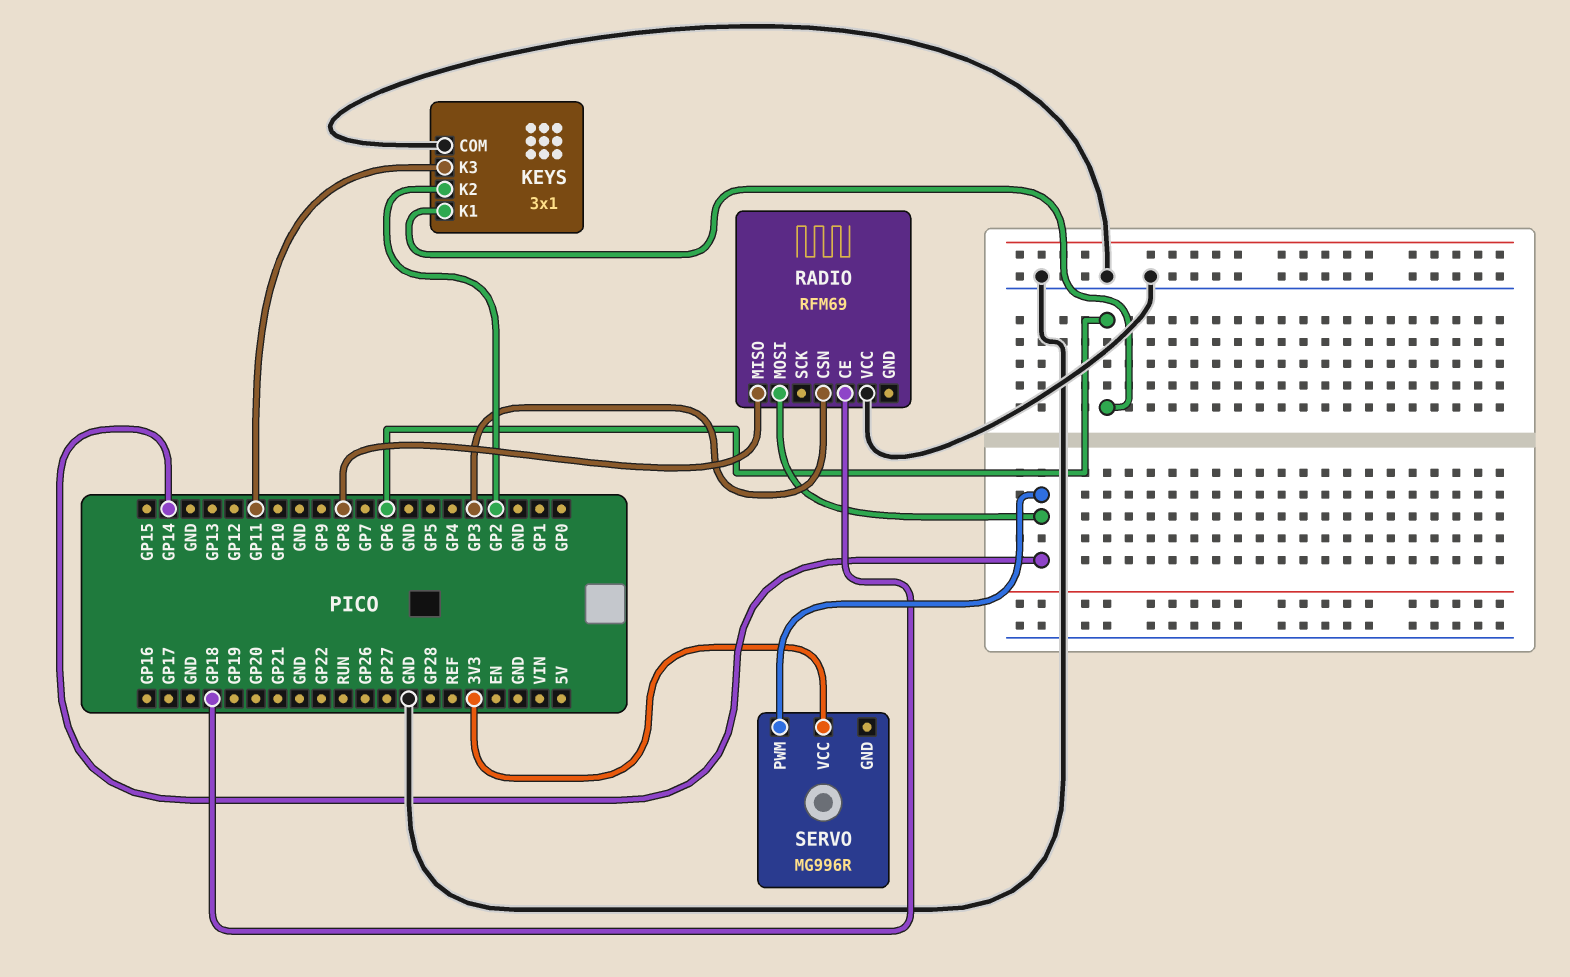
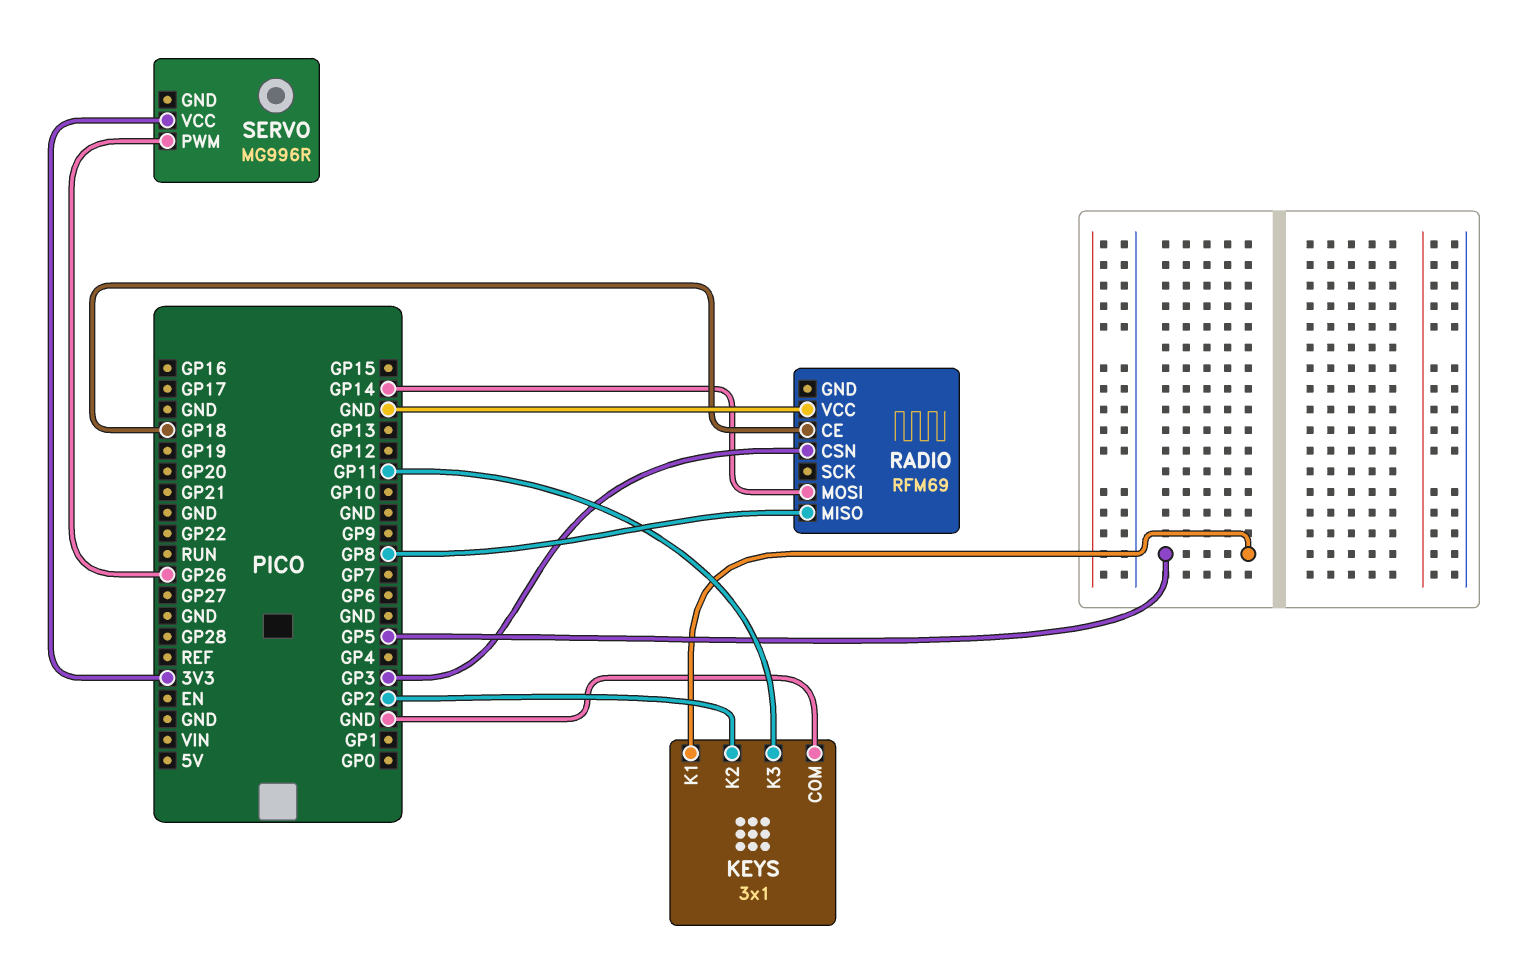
KEYS pin K1: GP6 -> GP5
SERVO pin PWM: GP14 -> GP26

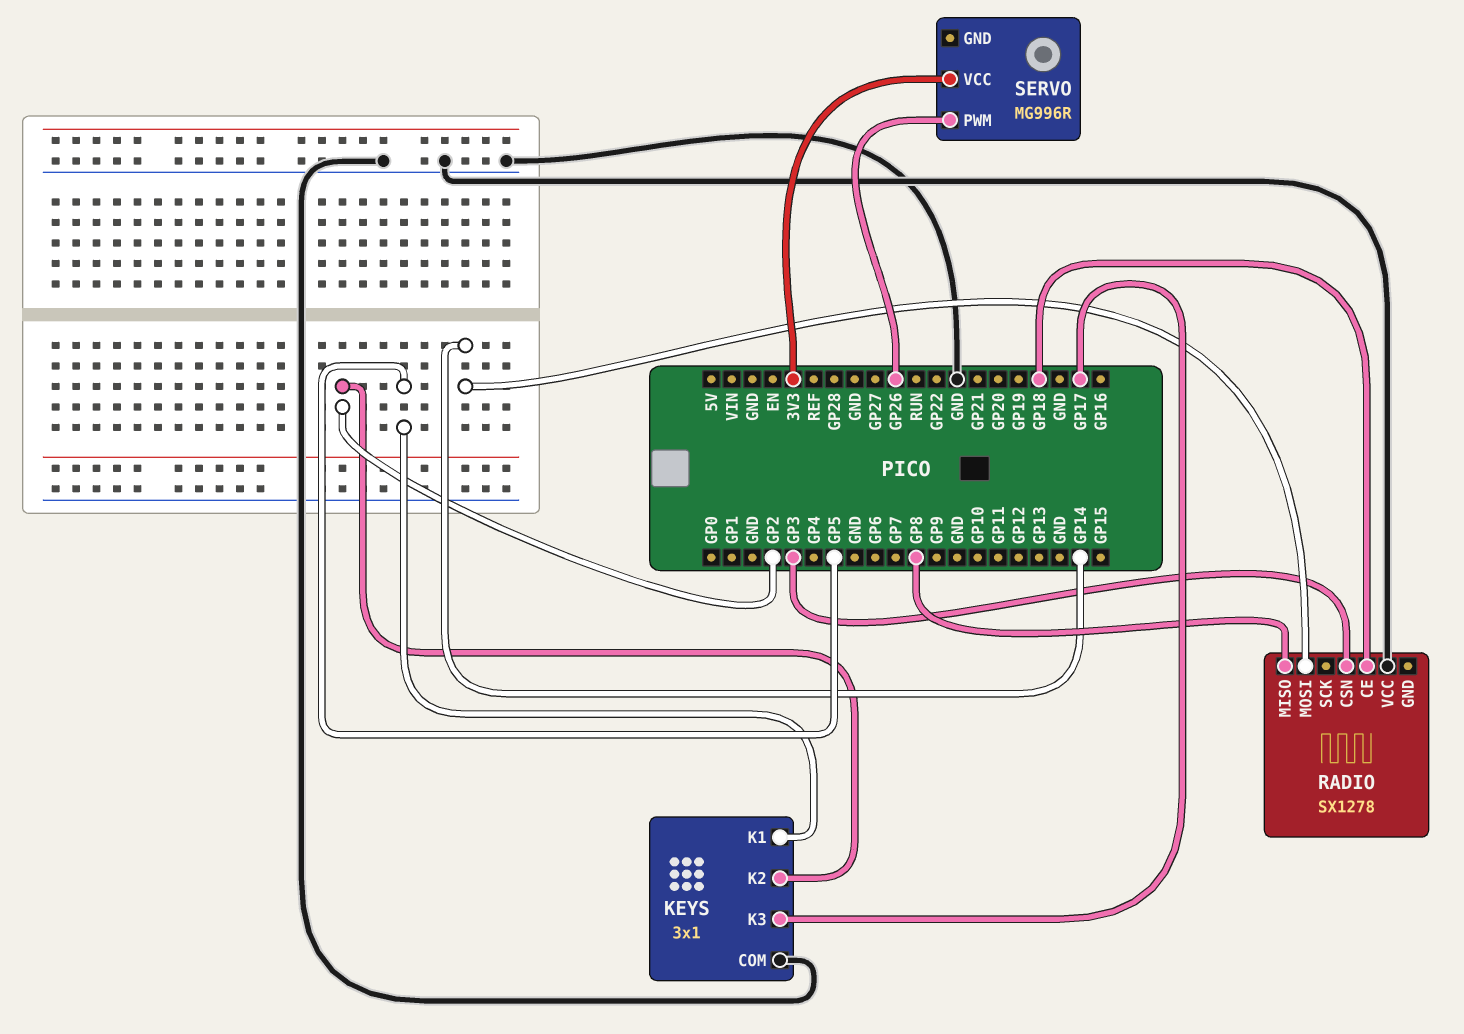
KEYS pin K3: GP11 -> GP17
RADIO: RFM69 -> SX1278

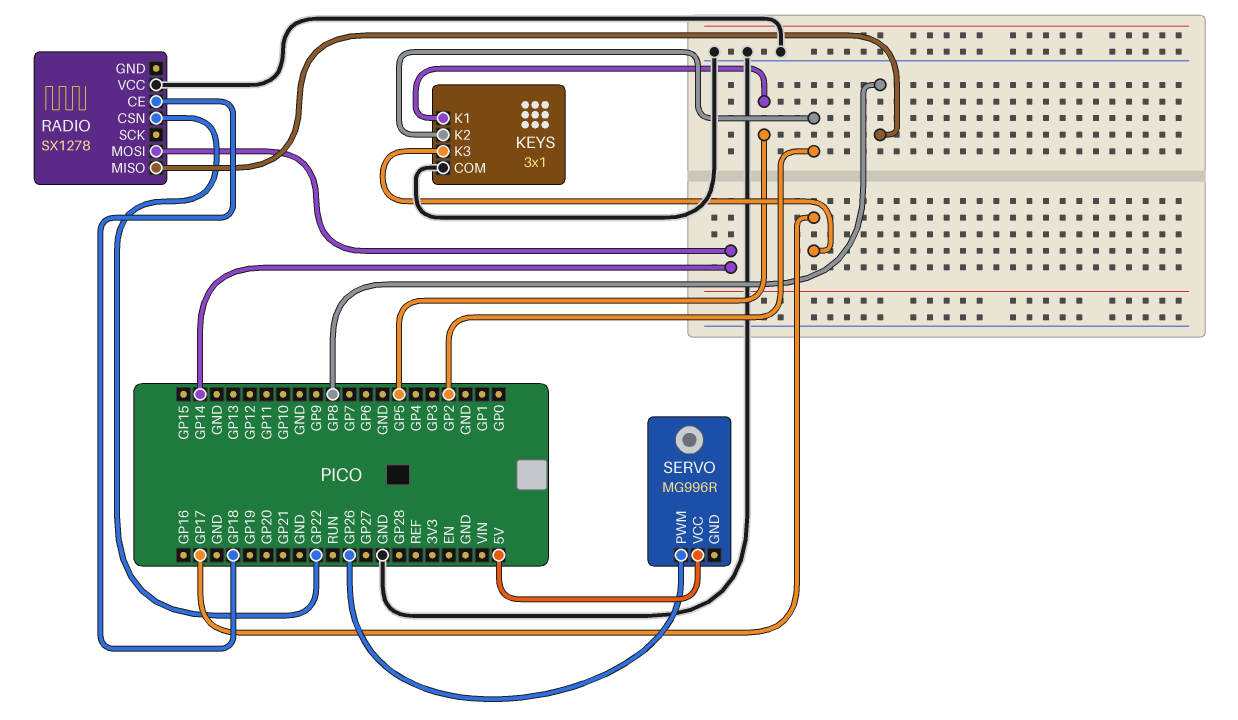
RADIO pin CSN: GP3 -> GP22
SERVO pin VCC: 3V3 -> 5V

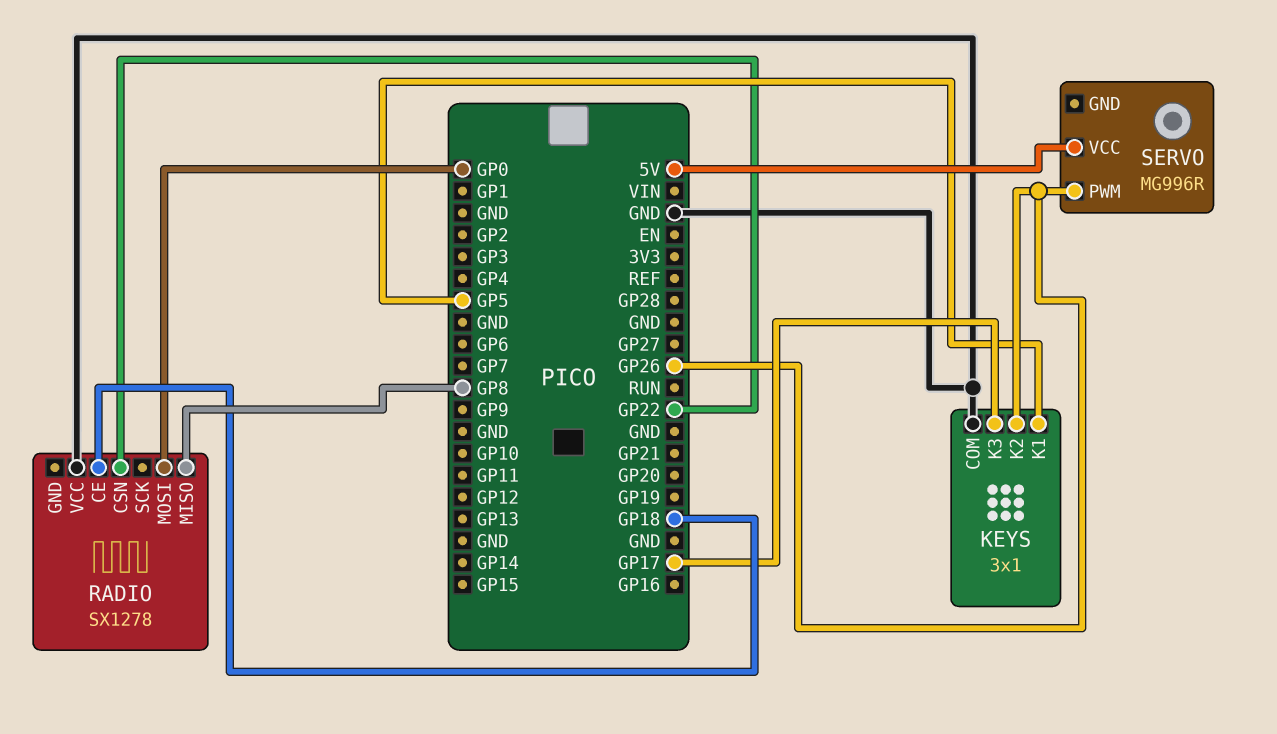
KEYS pin K2: GP2 -> GP26
RADIO pin MOSI: GP14 -> GP0

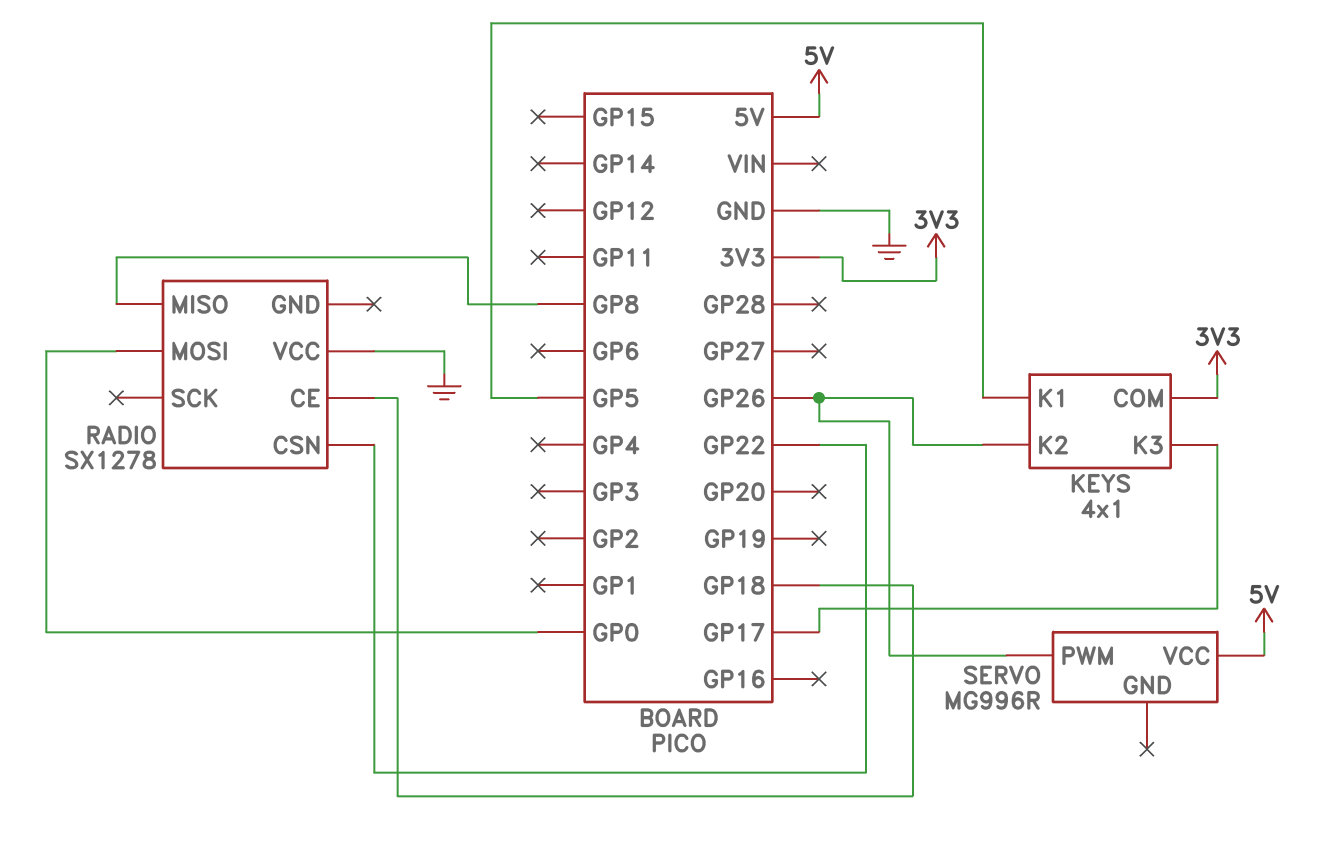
KEYS: 3x1 -> 4x1
KEYS pin COM: GND -> 3V3

